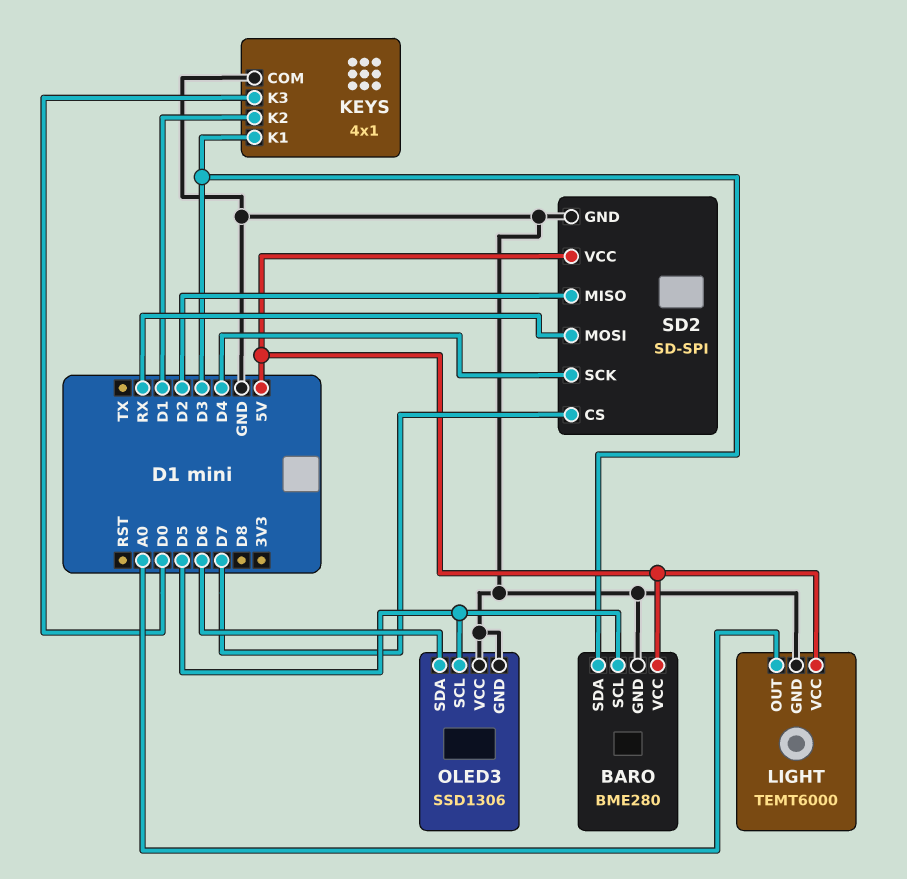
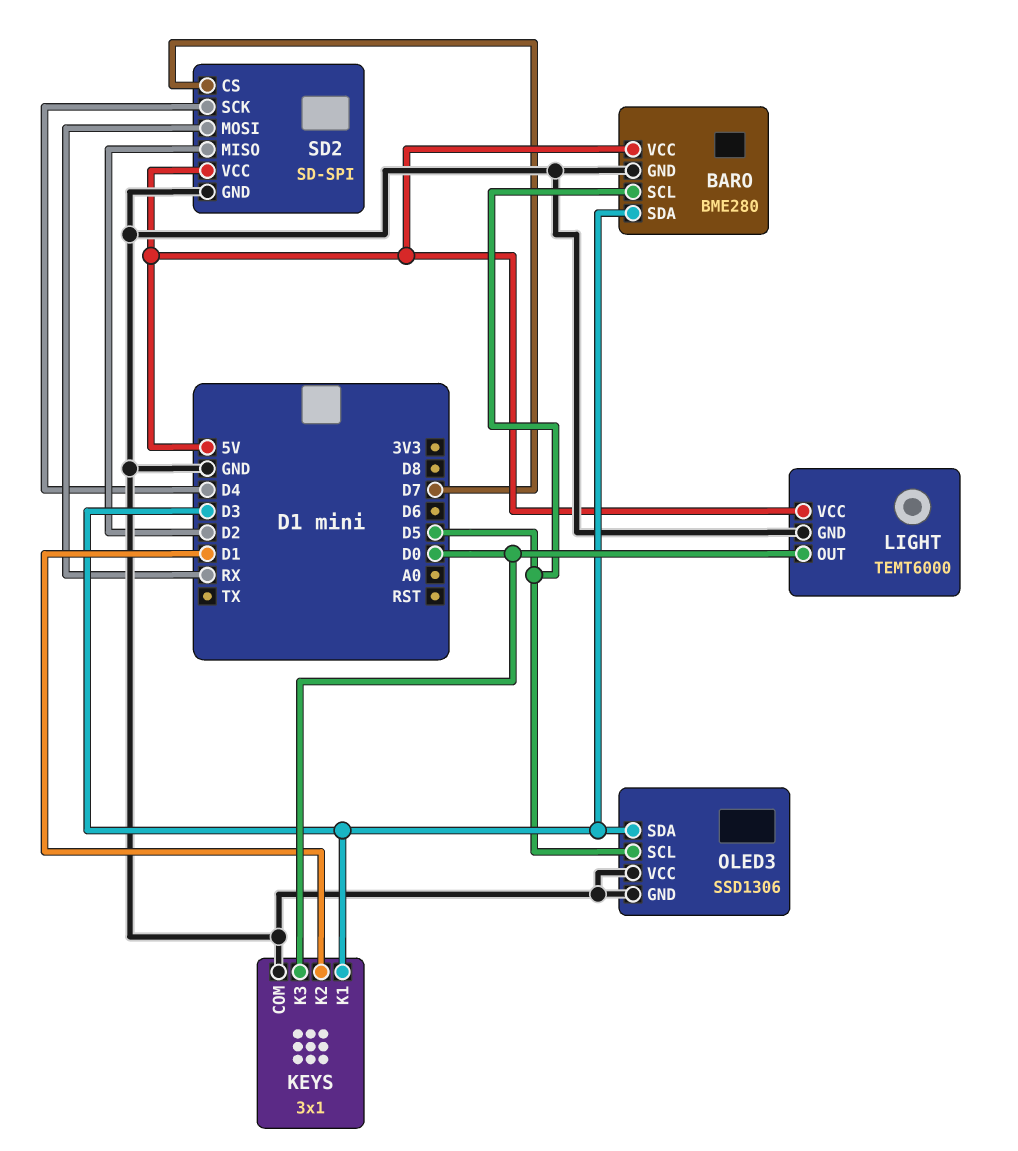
KEYS: 4x1 -> 3x1
LIGHT pin OUT: A0 -> D0
OLED3 pin SDA: D6 -> D3

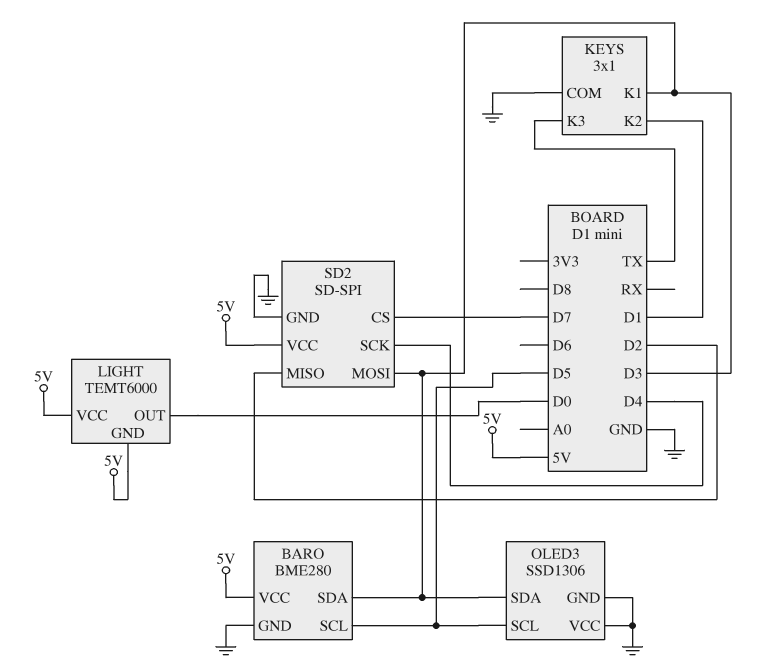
KEYS pin K3: D0 -> TX
LIGHT pin GND: GND -> 5V
SD2 pin MOSI: RX -> D3

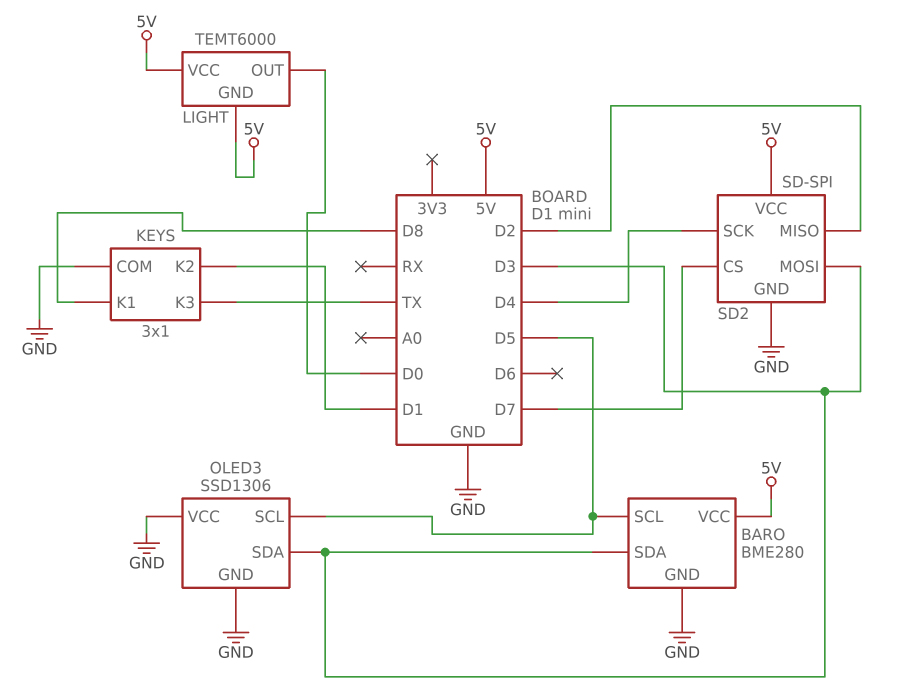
KEYS pin K1: D3 -> D8

